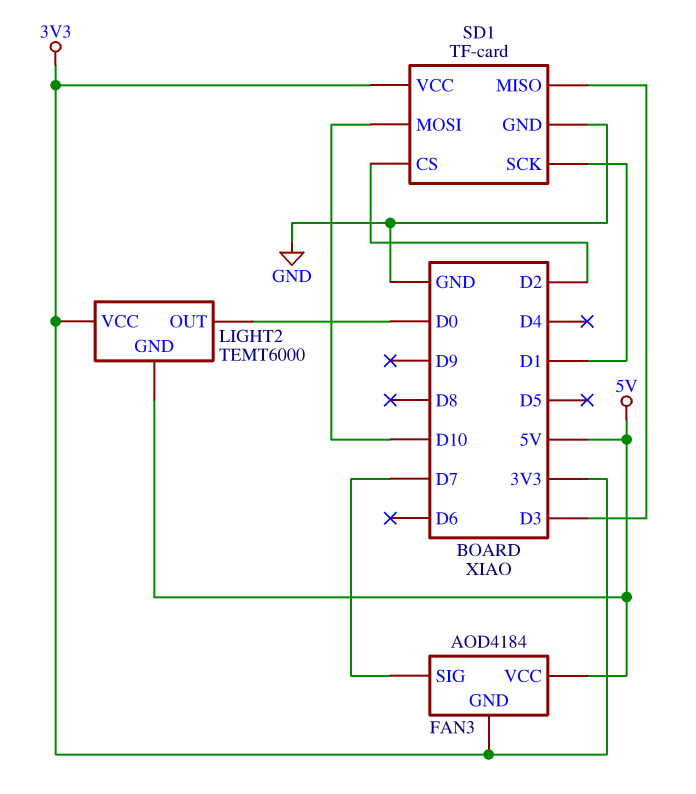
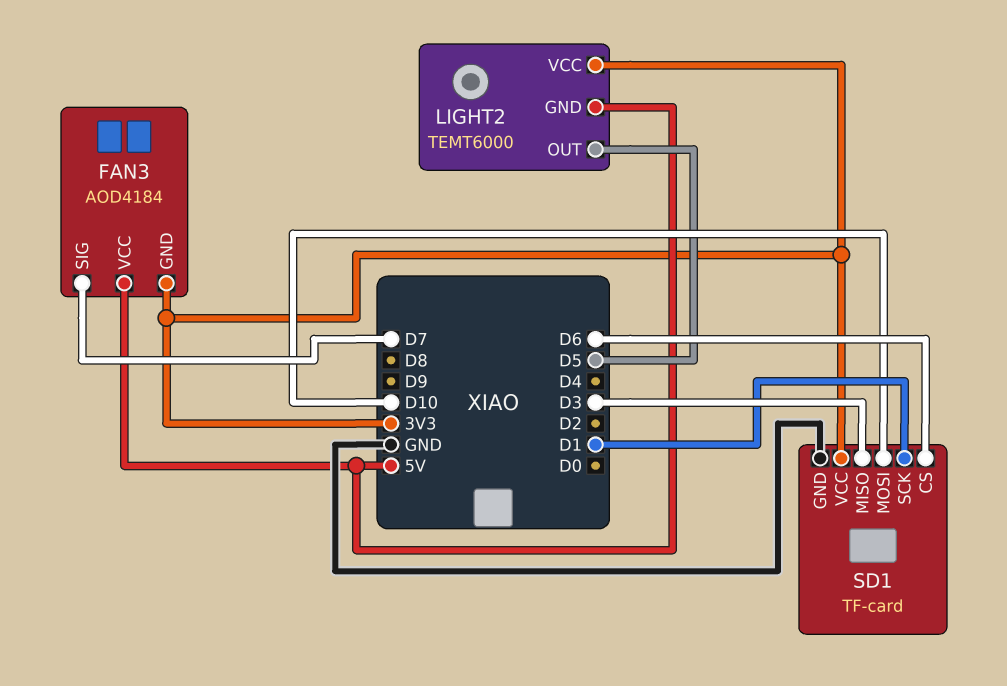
LIGHT2 pin OUT: D0 -> D5
SD1 pin CS: D2 -> D6

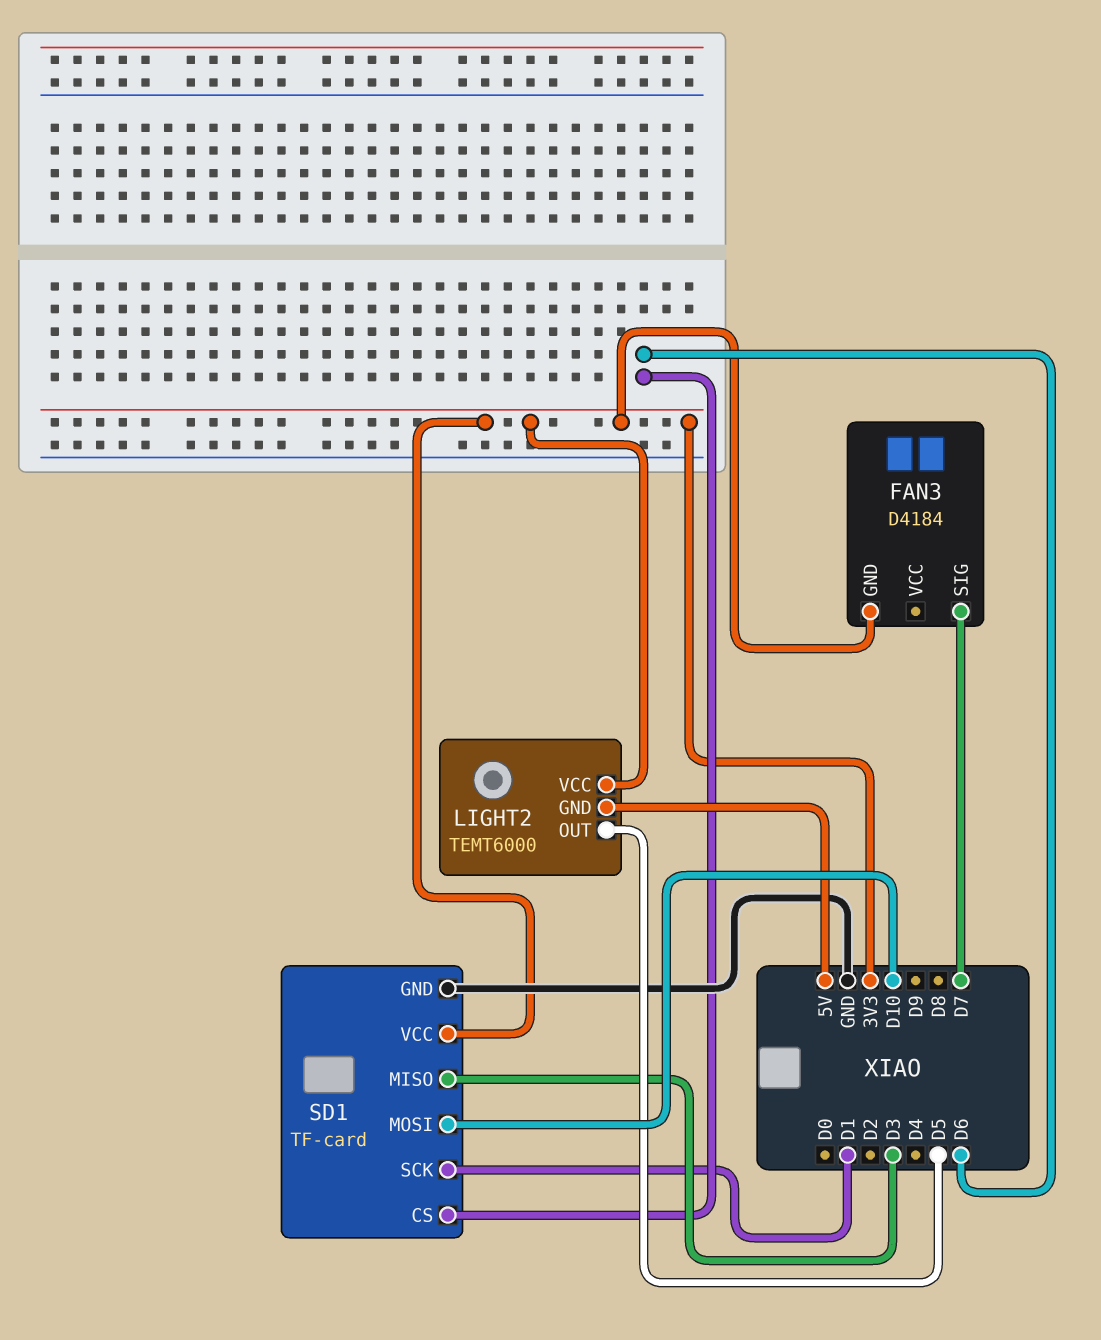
FAN3: AOD4184 -> D4184
FAN3 pin VCC: 5V -> none

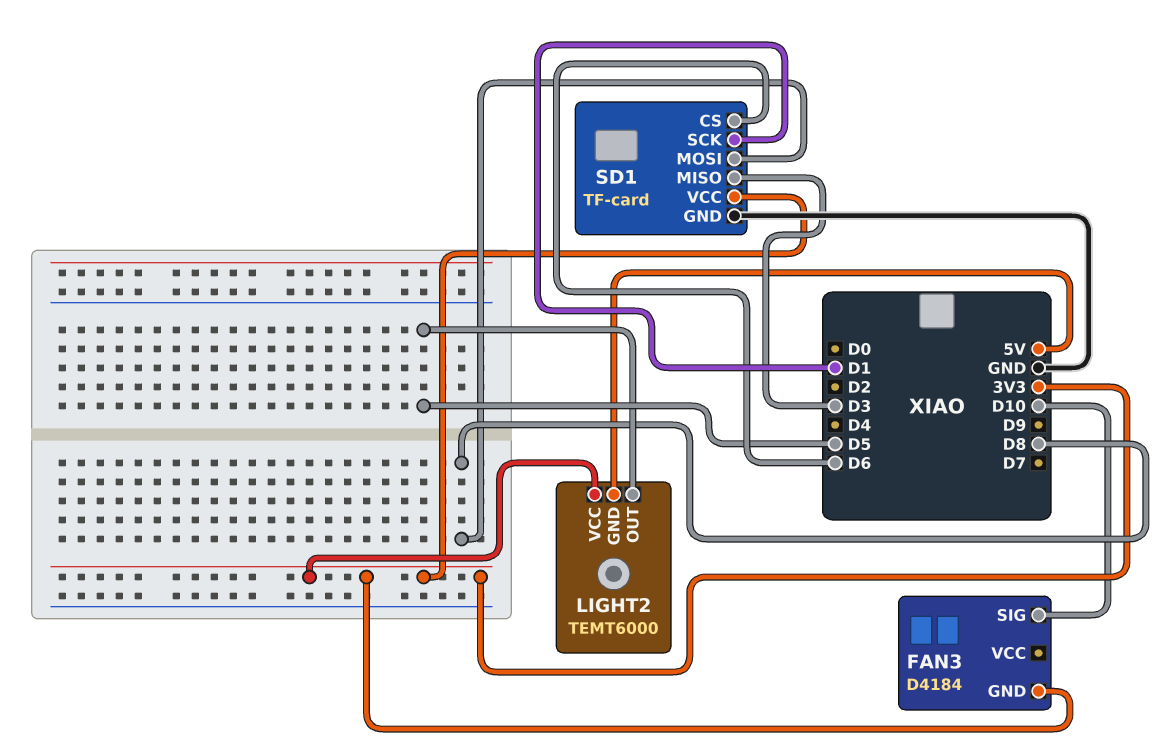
FAN3 pin SIG: D7 -> D10
SD1 pin MOSI: D10 -> D8

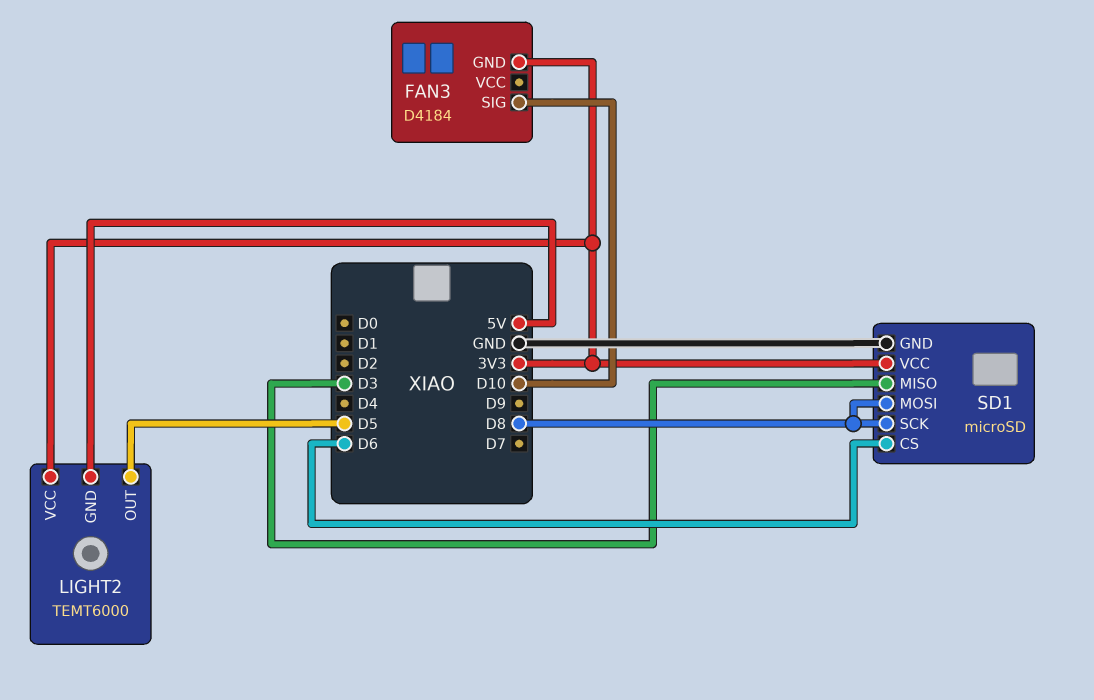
SD1: TF-card -> microSD
SD1 pin SCK: D1 -> D8

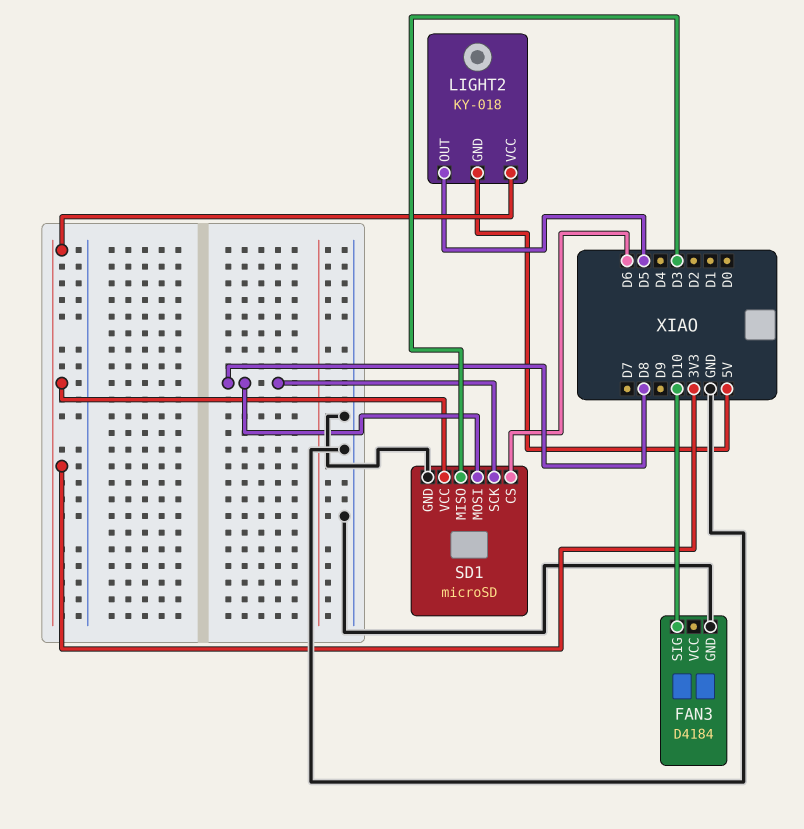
FAN3 pin GND: 3V3 -> GND
LIGHT2: TEMT6000 -> KY-018

